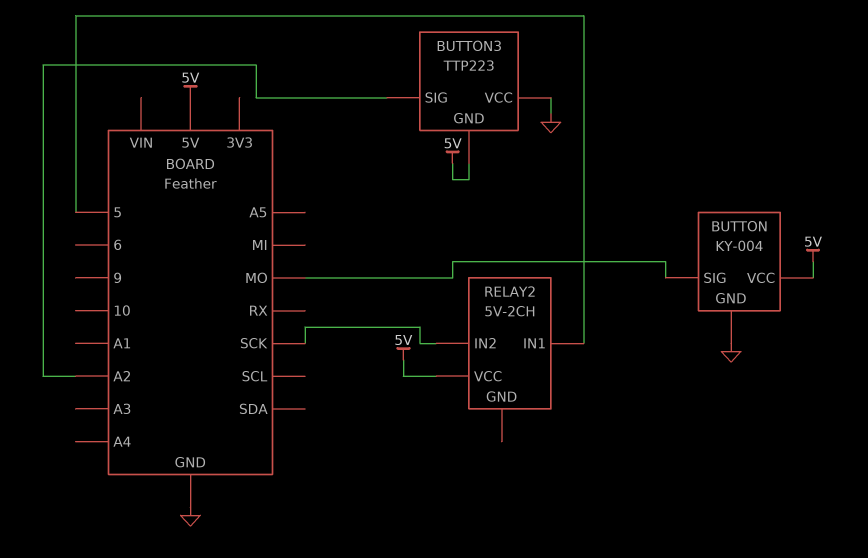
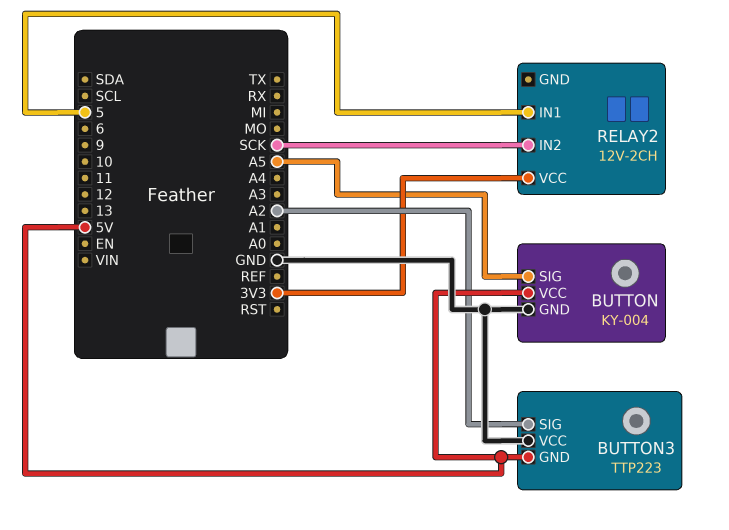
BUTTON pin SIG: MO -> A5
RELAY2: 5V-2CH -> 12V-2CH
RELAY2 pin VCC: 5V -> 3V3

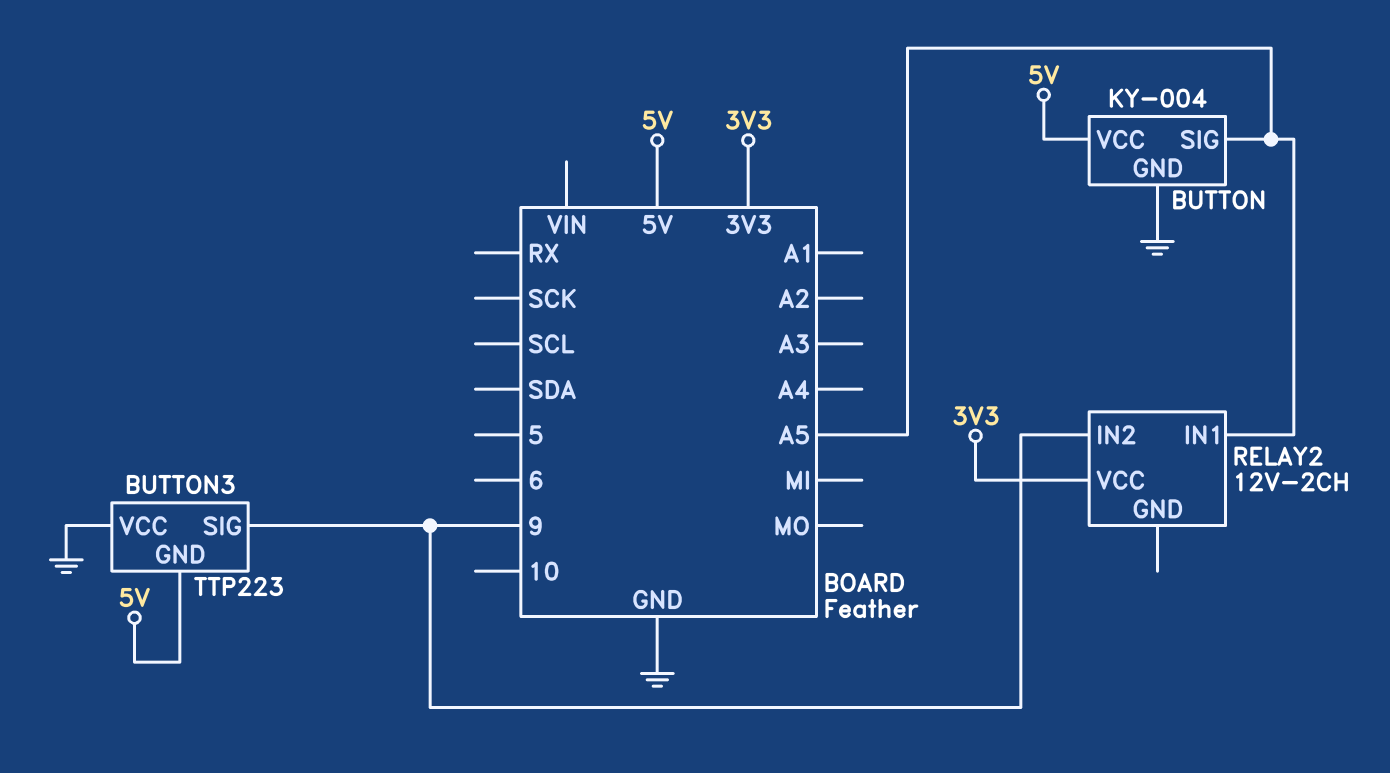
BUTTON3 pin SIG: A2 -> 9
RELAY2 pin IN1: 5 -> A5
RELAY2 pin IN2: SCK -> 9

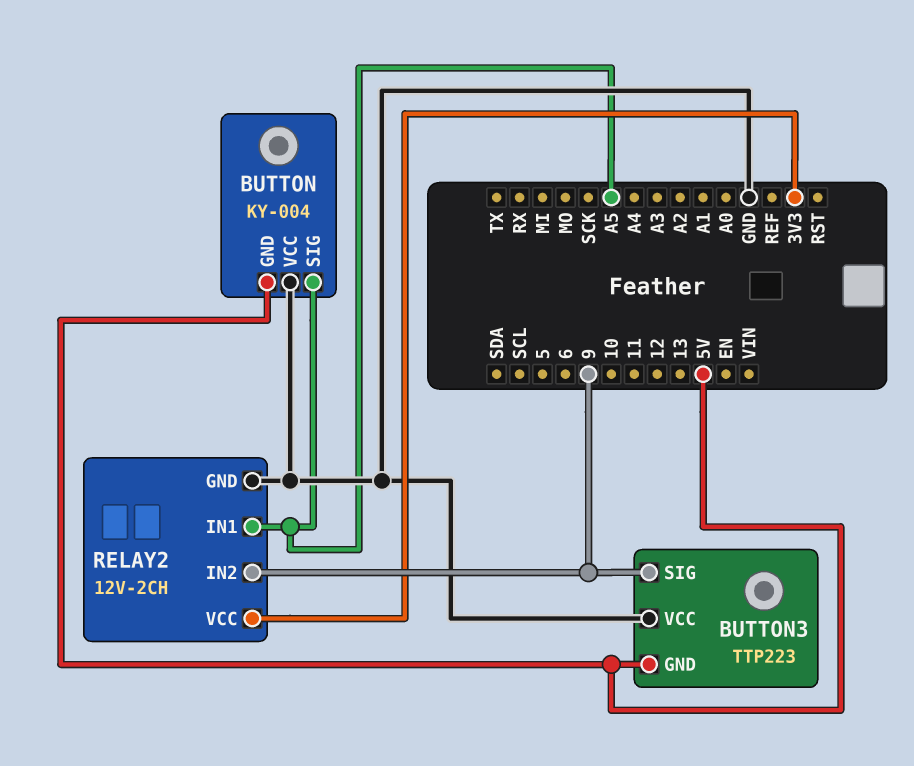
BUTTON pin GND: GND -> 5V
BUTTON pin VCC: 5V -> GND
RELAY2 pin GND: none -> GND

